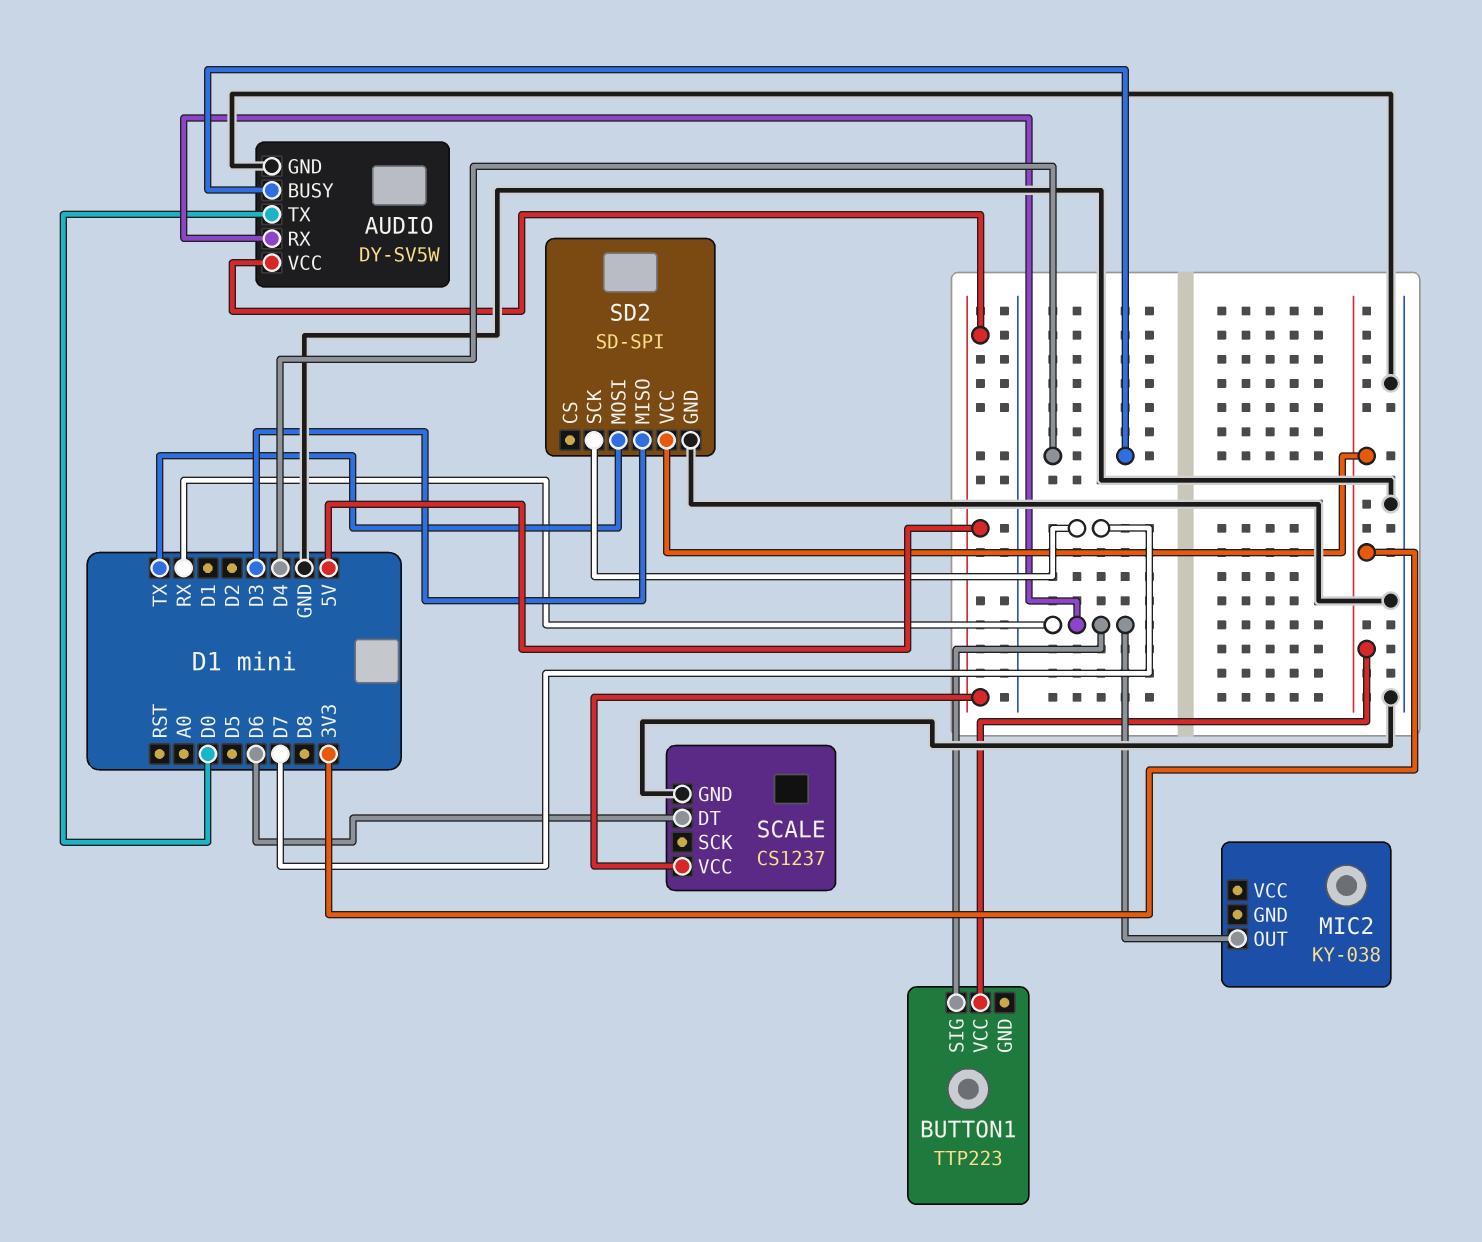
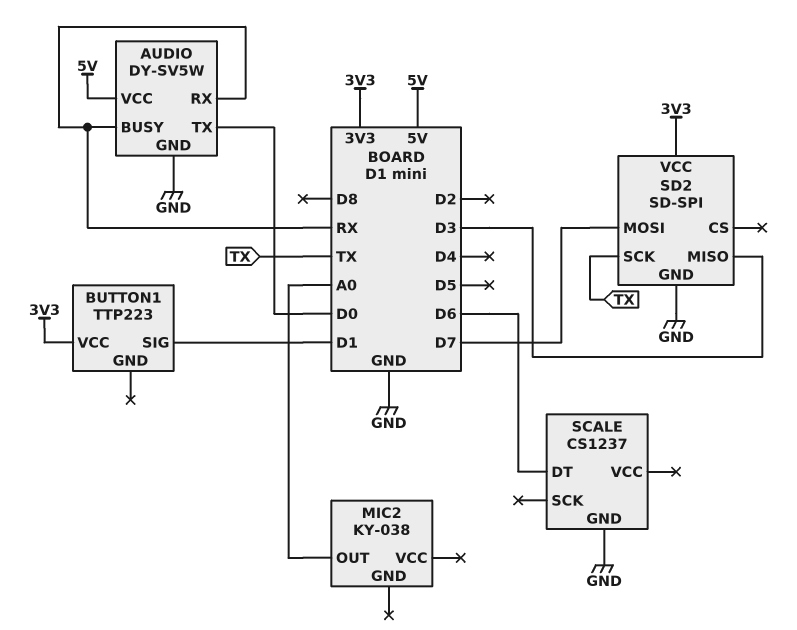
AUDIO pin BUSY: D4 -> RX
BUTTON1 pin SIG: RX -> D1
MIC2 pin OUT: RX -> A0
SCALE pin VCC: 5V -> none
SD2 pin MOSI: TX -> D7
SD2 pin SCK: D7 -> TX

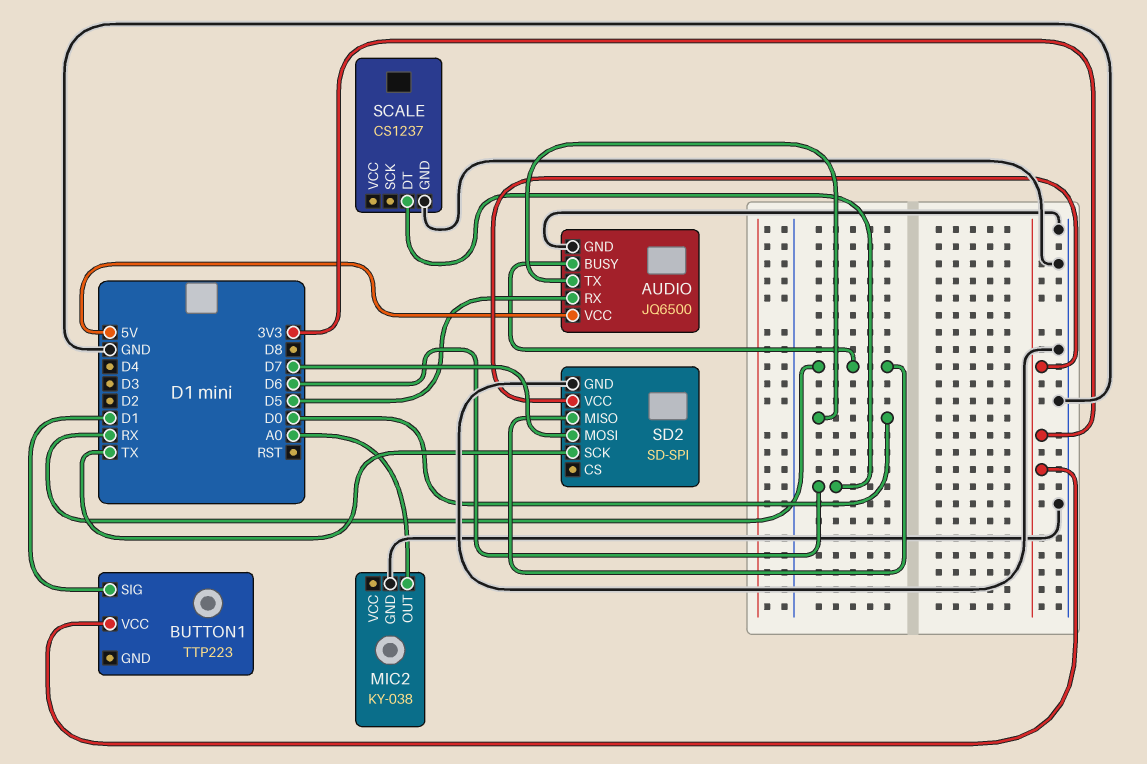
AUDIO: DY-SV5W -> JQ6500
AUDIO pin RX: RX -> D5
MIC2 pin GND: none -> GND
SD2 pin MISO: D3 -> RX

